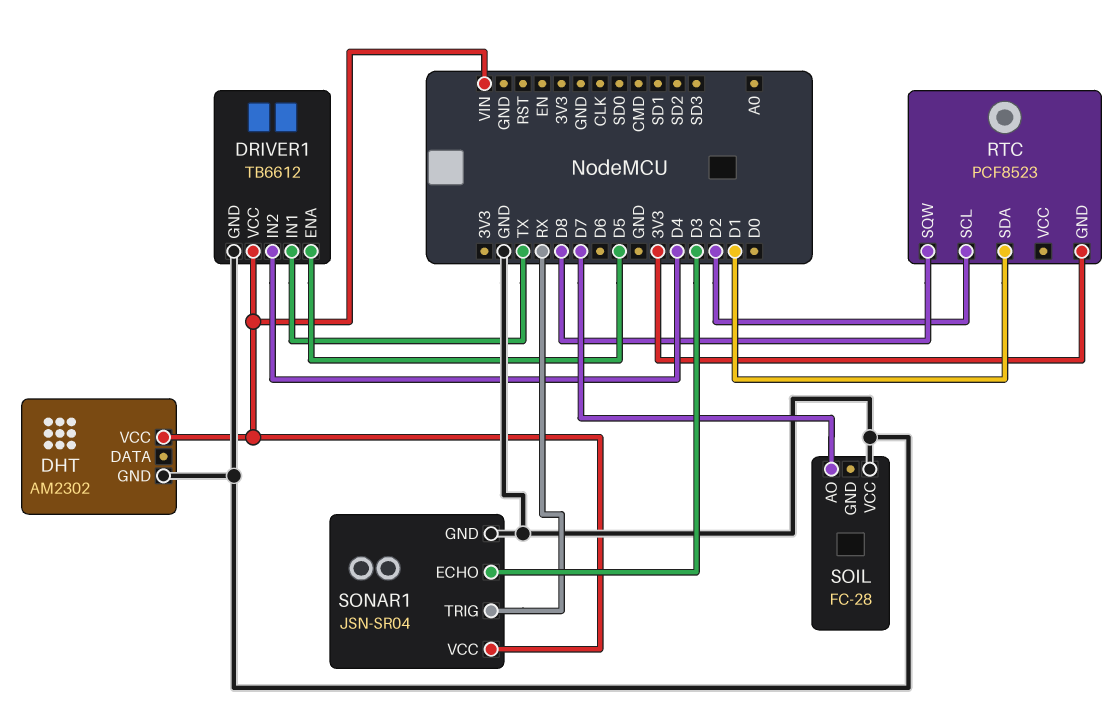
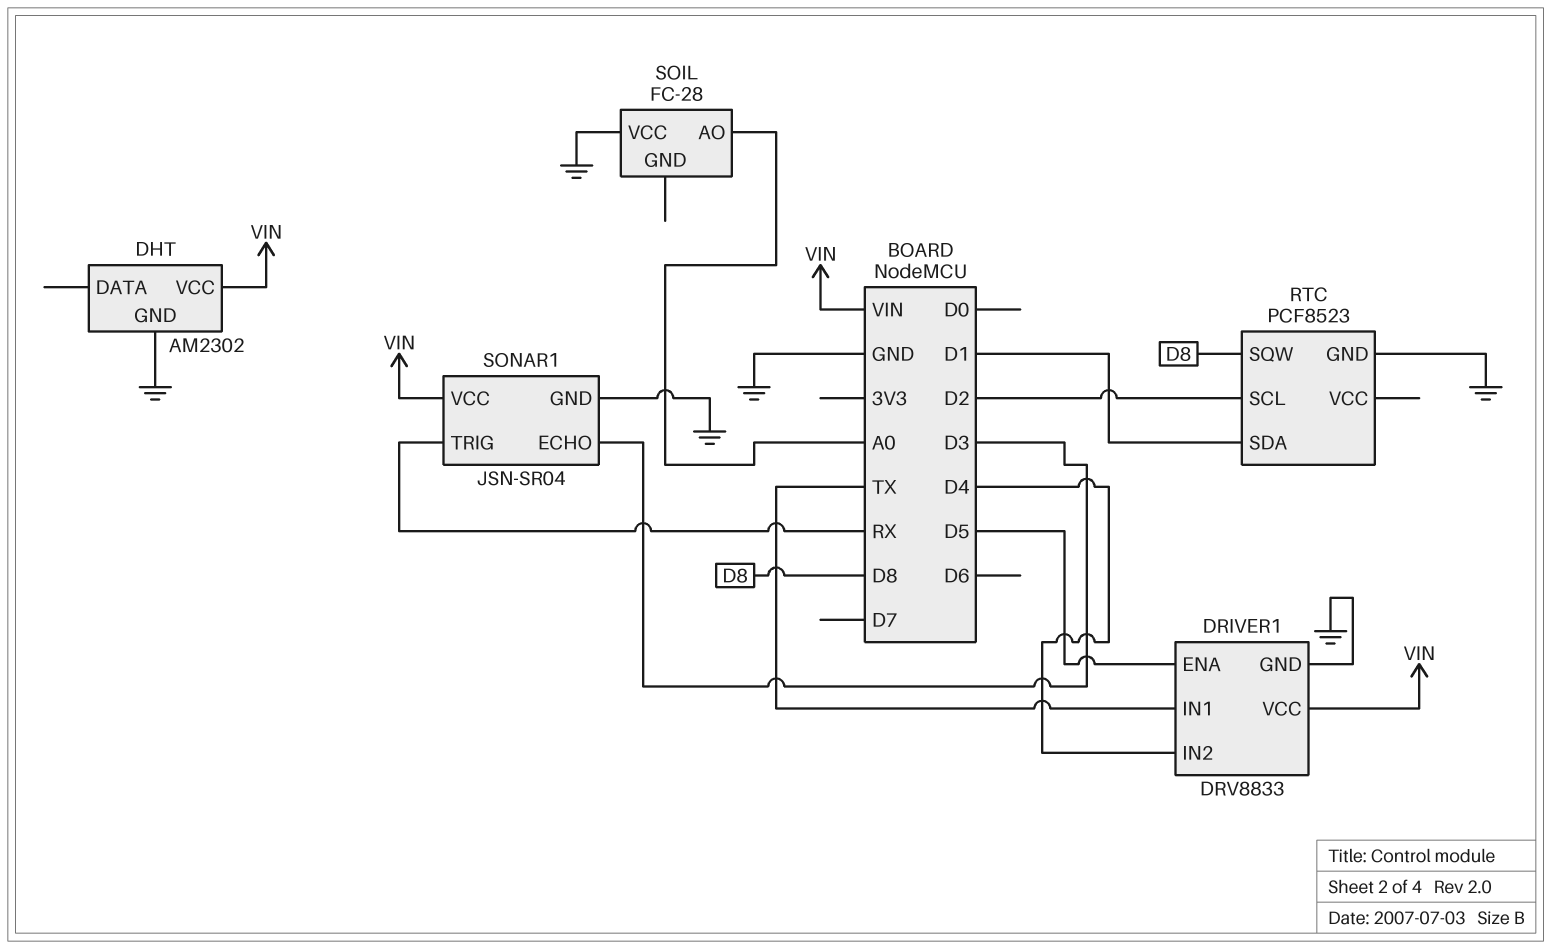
DRIVER1: TB6612 -> DRV8833
RTC pin GND: 3V3 -> GND
SOIL pin AO: D7 -> A0

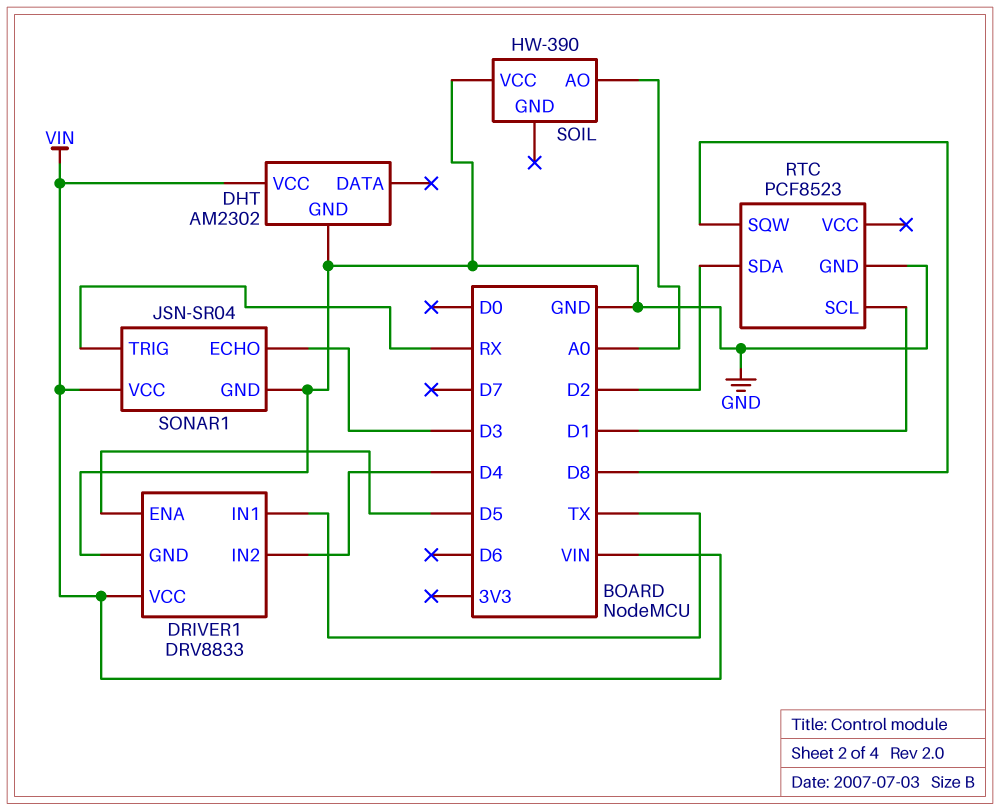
RTC pin SCL: D2 -> D1
RTC pin SDA: D1 -> D2
SOIL: FC-28 -> HW-390

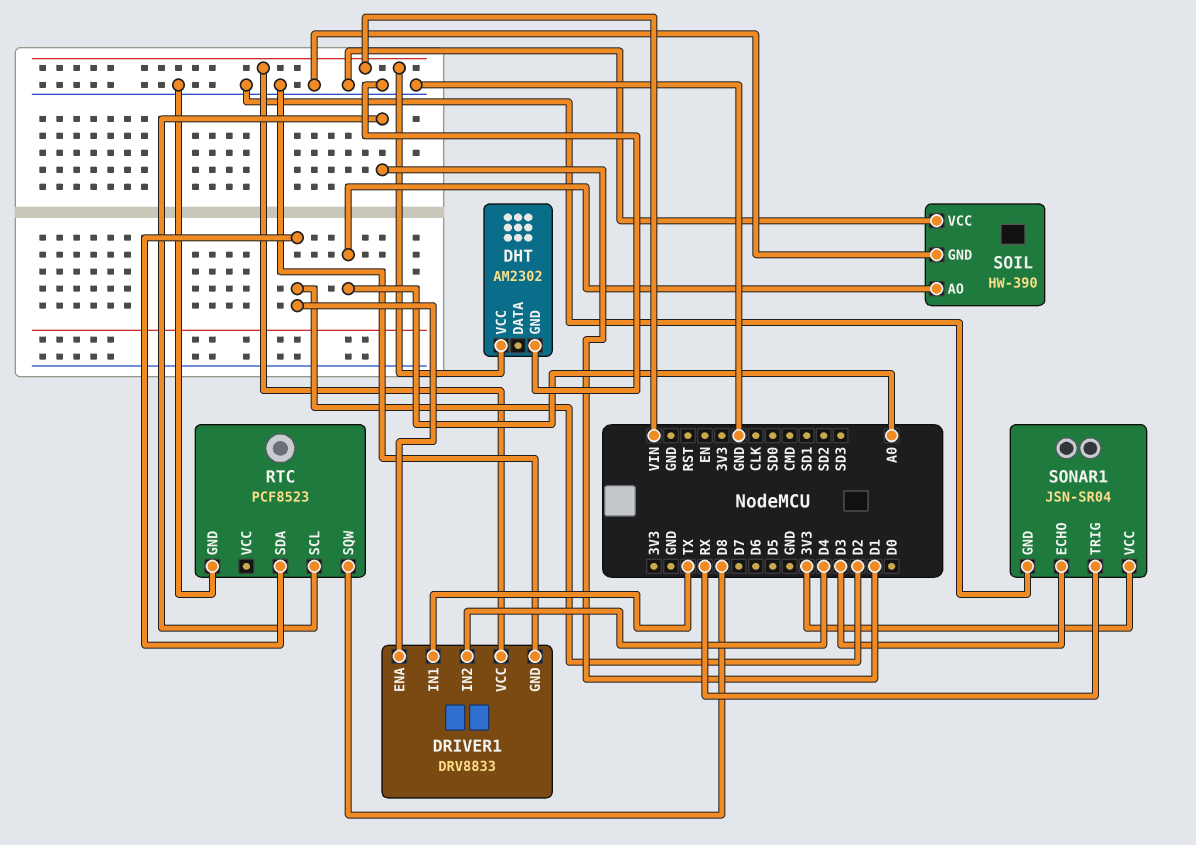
DRIVER1 pin ENA: D5 -> D2
SOIL pin GND: none -> GND
SONAR1 pin VCC: VIN -> 3V3

